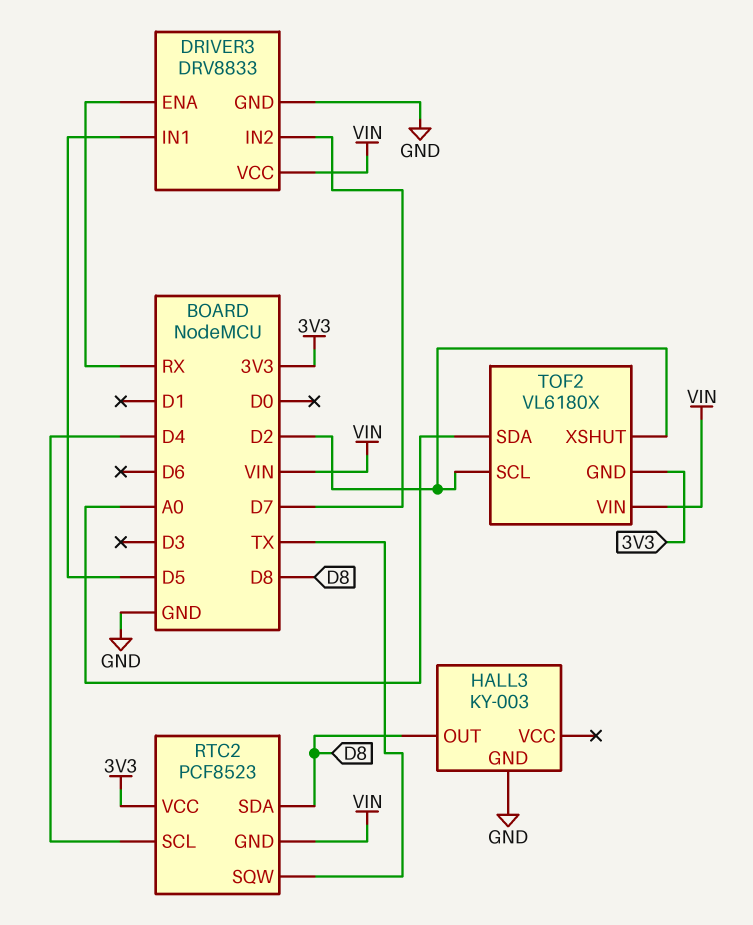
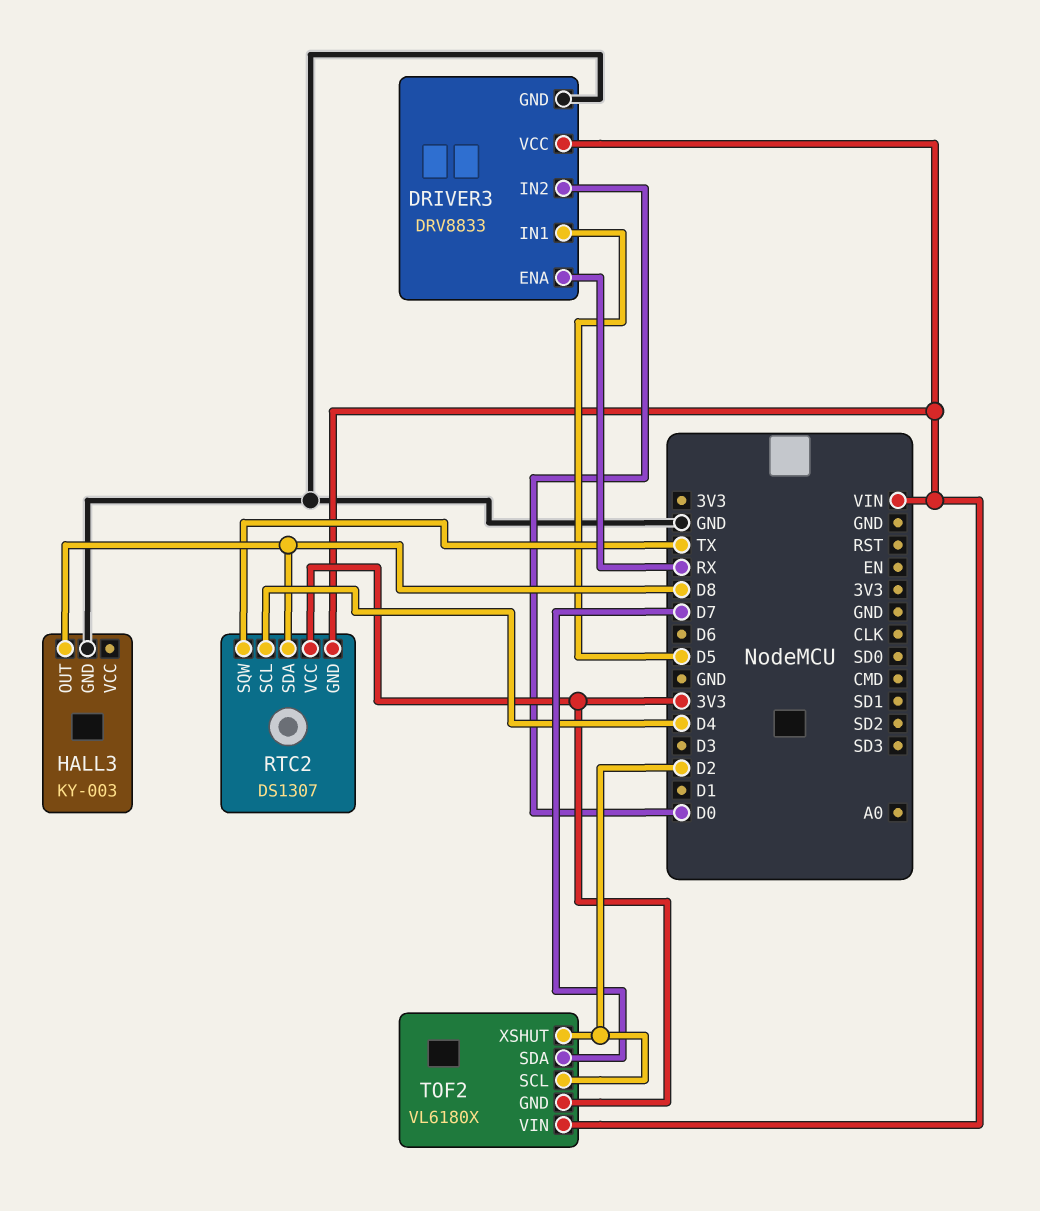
DRIVER3 pin IN2: D7 -> D0
RTC2: PCF8523 -> DS1307
TOF2 pin SDA: A0 -> D7

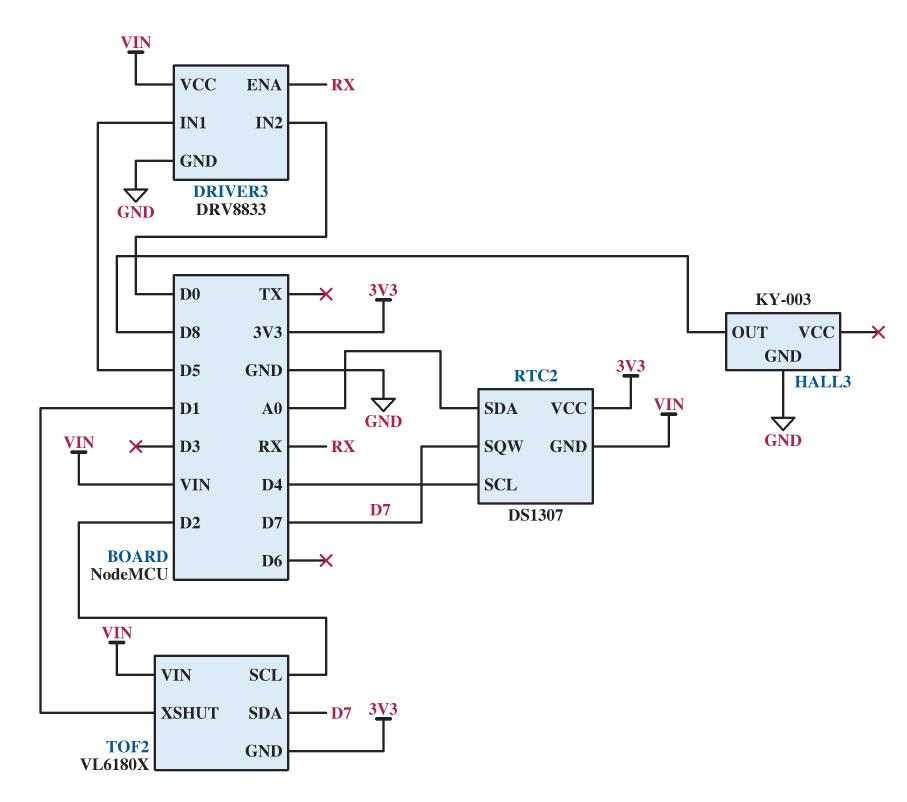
RTC2 pin SDA: D8 -> A0
RTC2 pin SQW: TX -> D7
TOF2 pin XSHUT: D2 -> D1

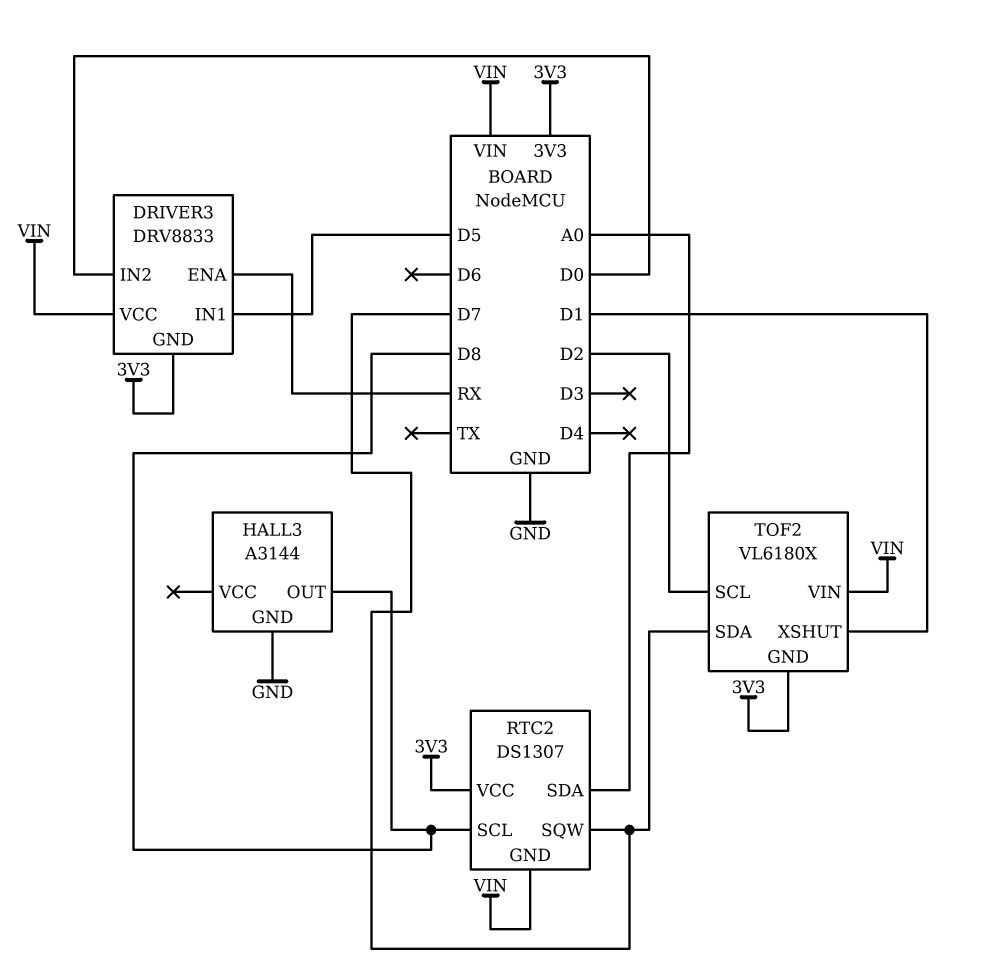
DRIVER3 pin GND: GND -> 3V3
HALL3: KY-003 -> A3144
RTC2 pin SCL: D4 -> D8

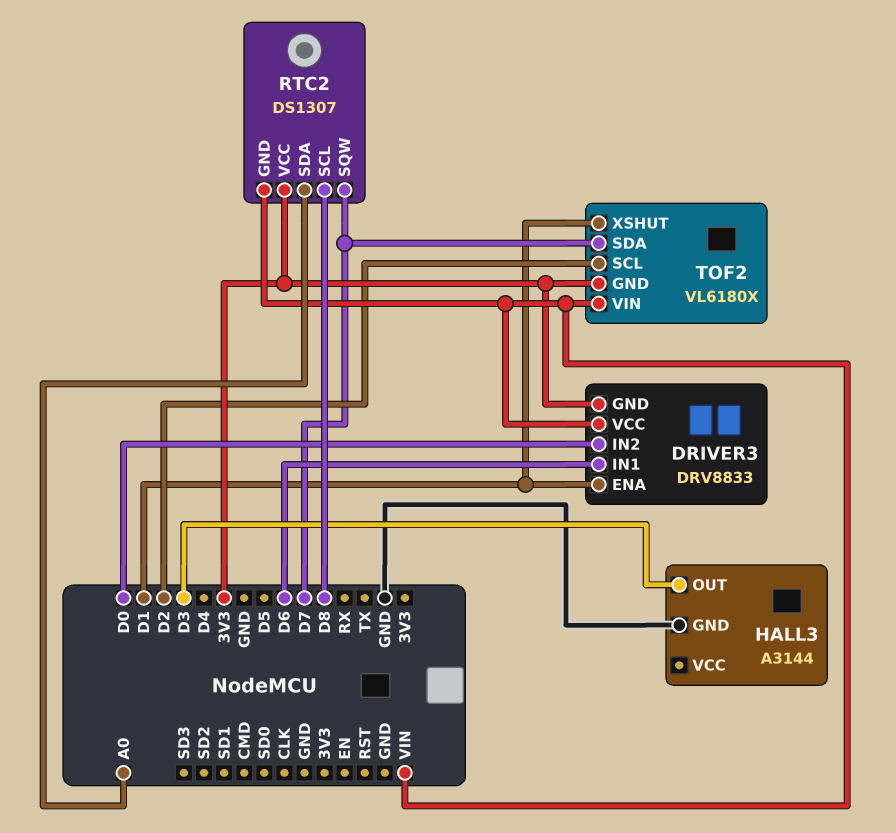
DRIVER3 pin ENA: RX -> D1
DRIVER3 pin IN1: D5 -> D6
HALL3 pin OUT: D8 -> D3

